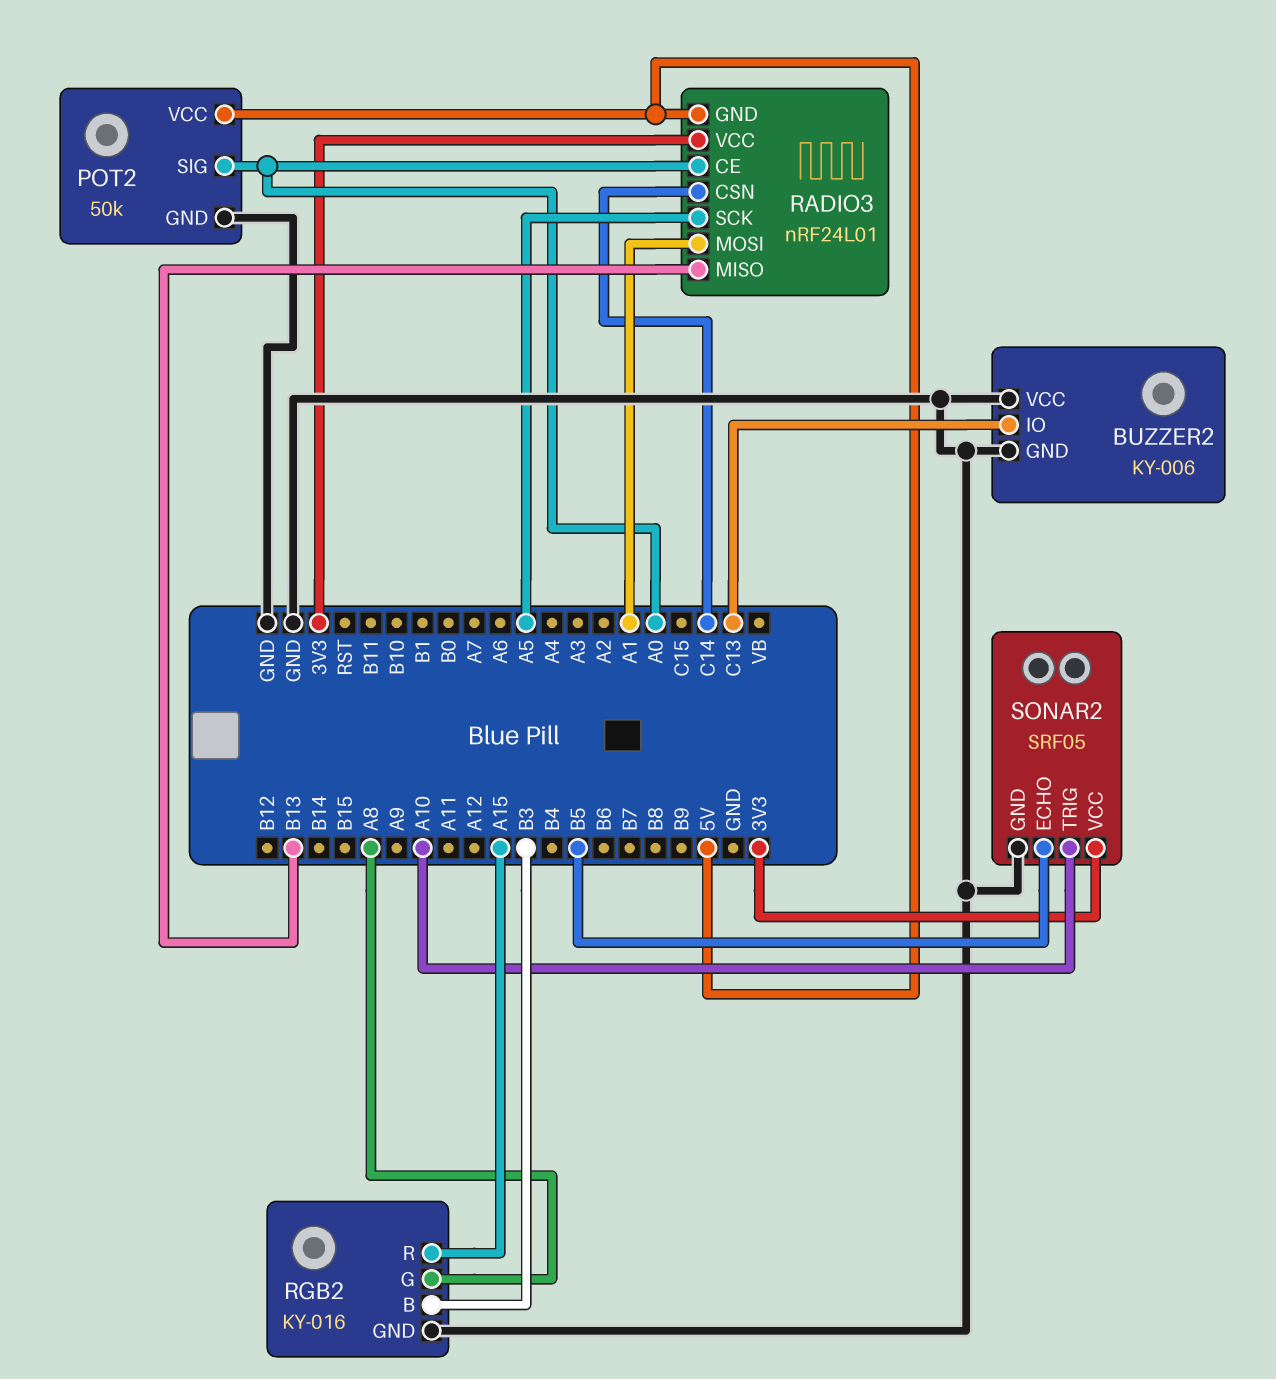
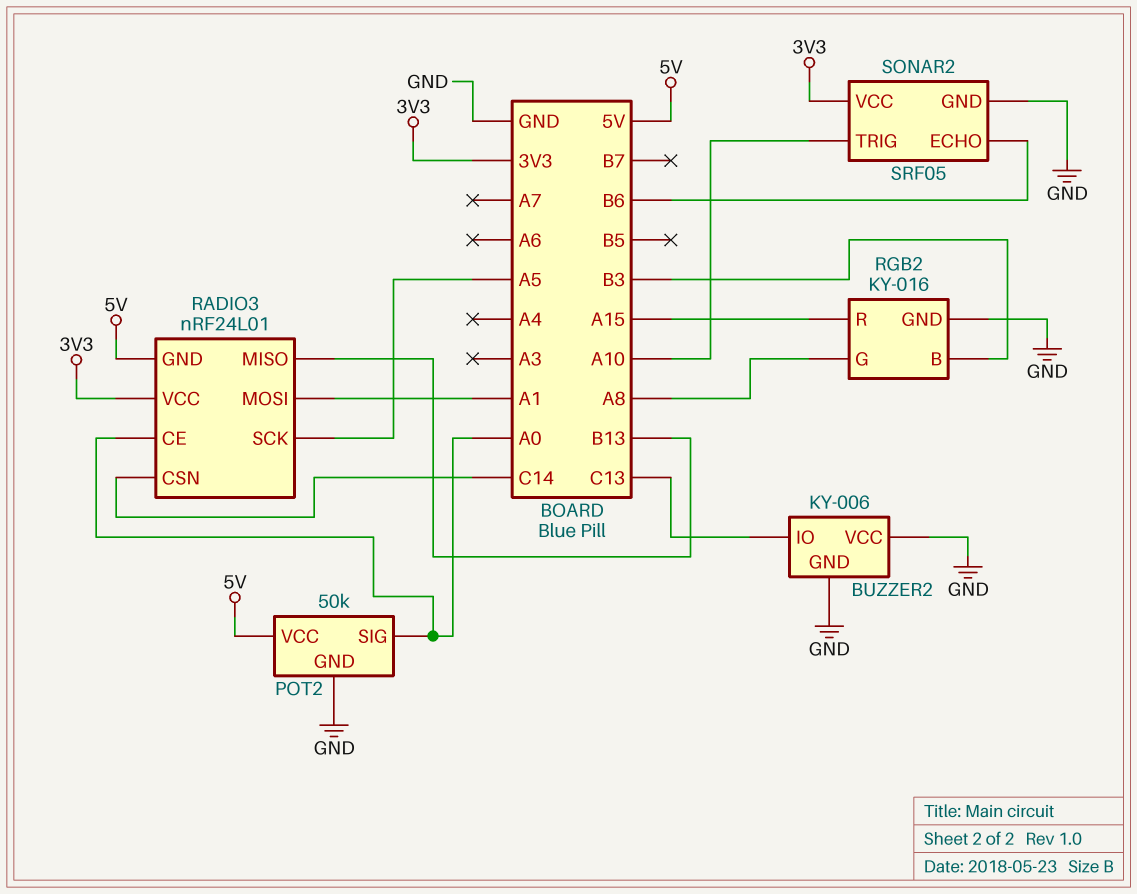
SONAR2 pin ECHO: B5 -> B6

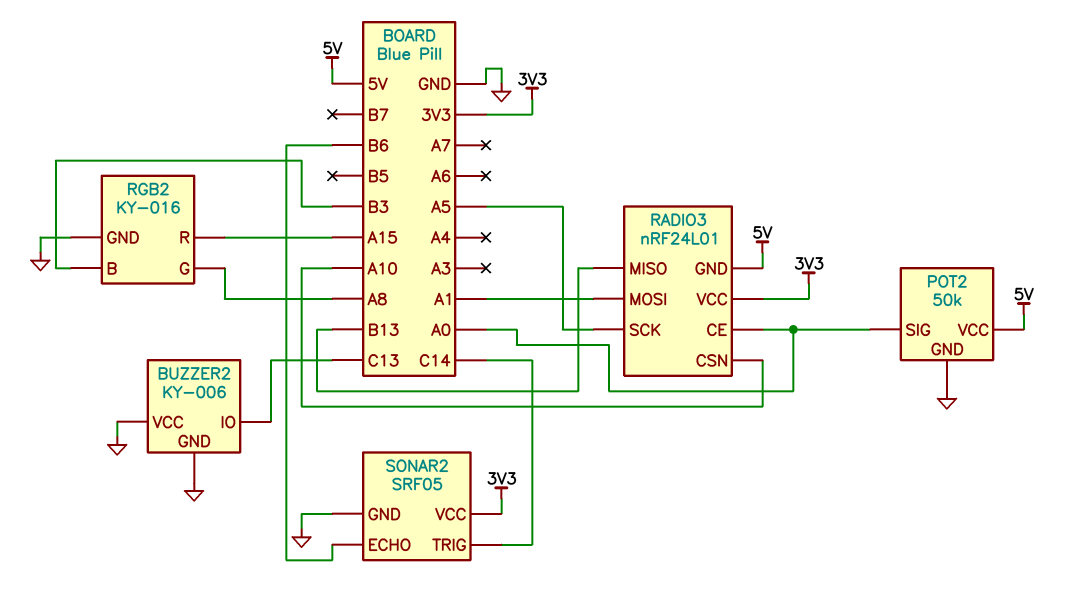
RADIO3 pin CSN: C14 -> A10
SONAR2 pin TRIG: A10 -> C14

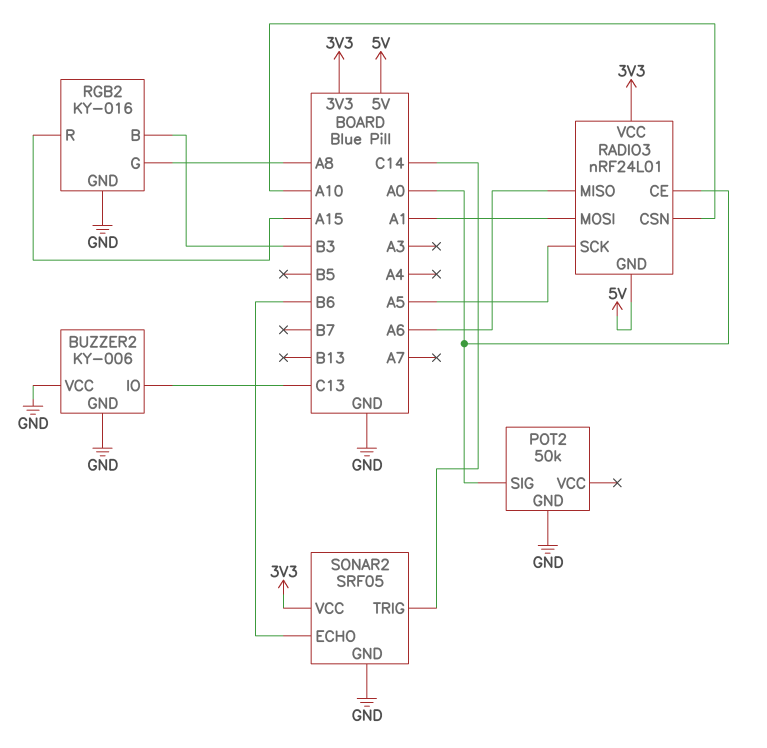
POT2 pin VCC: 5V -> none
RADIO3 pin MISO: B13 -> A6

